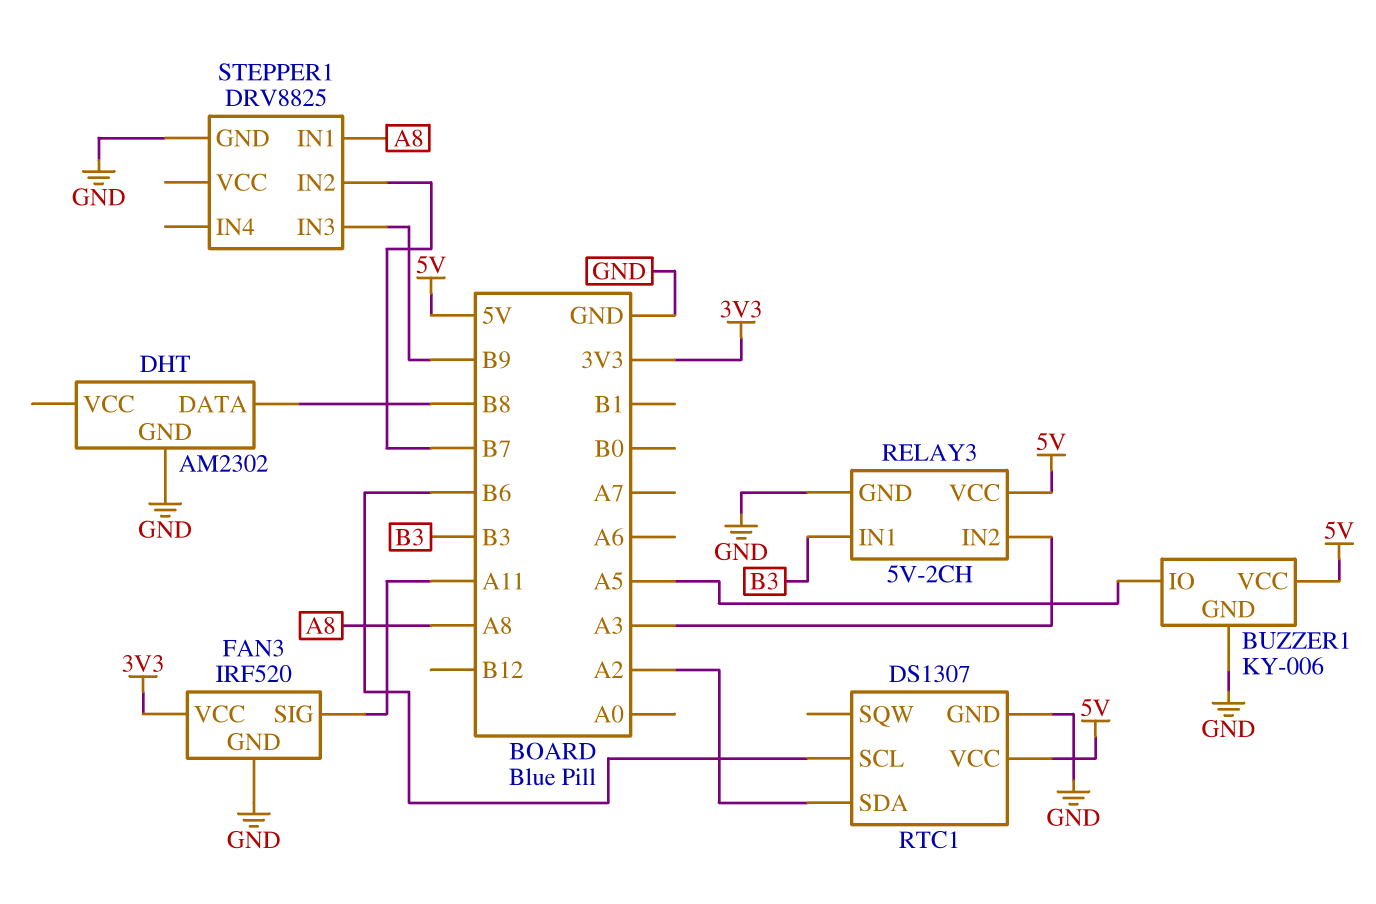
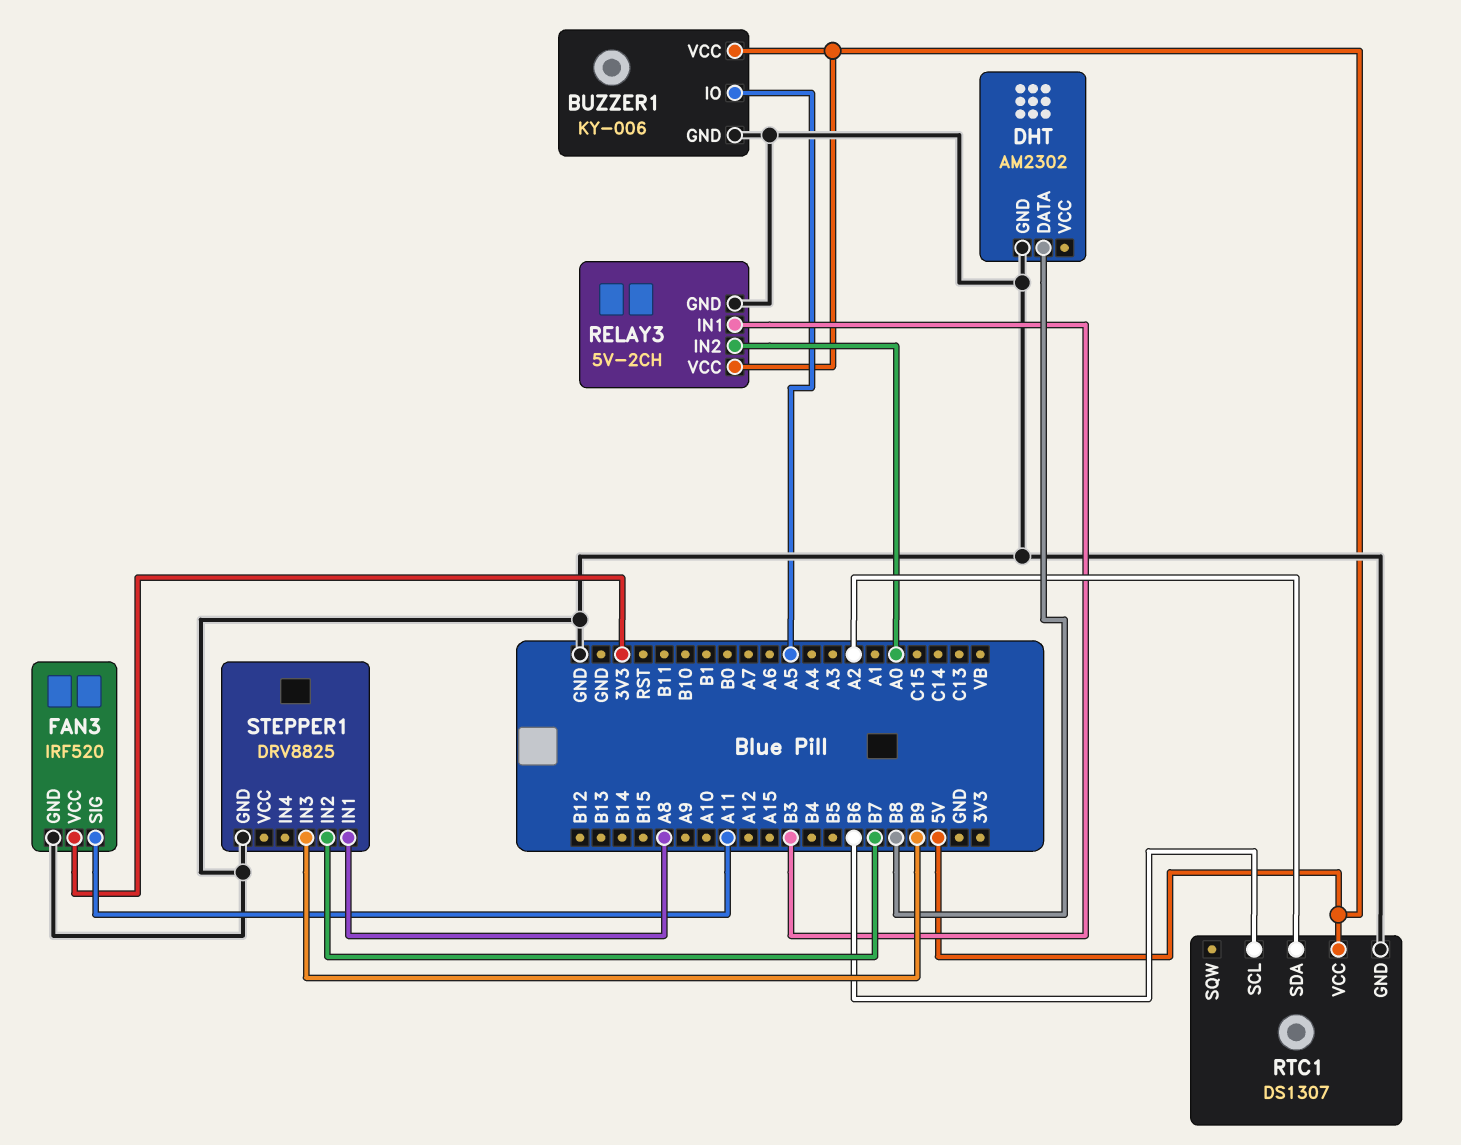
RELAY3 pin IN2: A3 -> A0

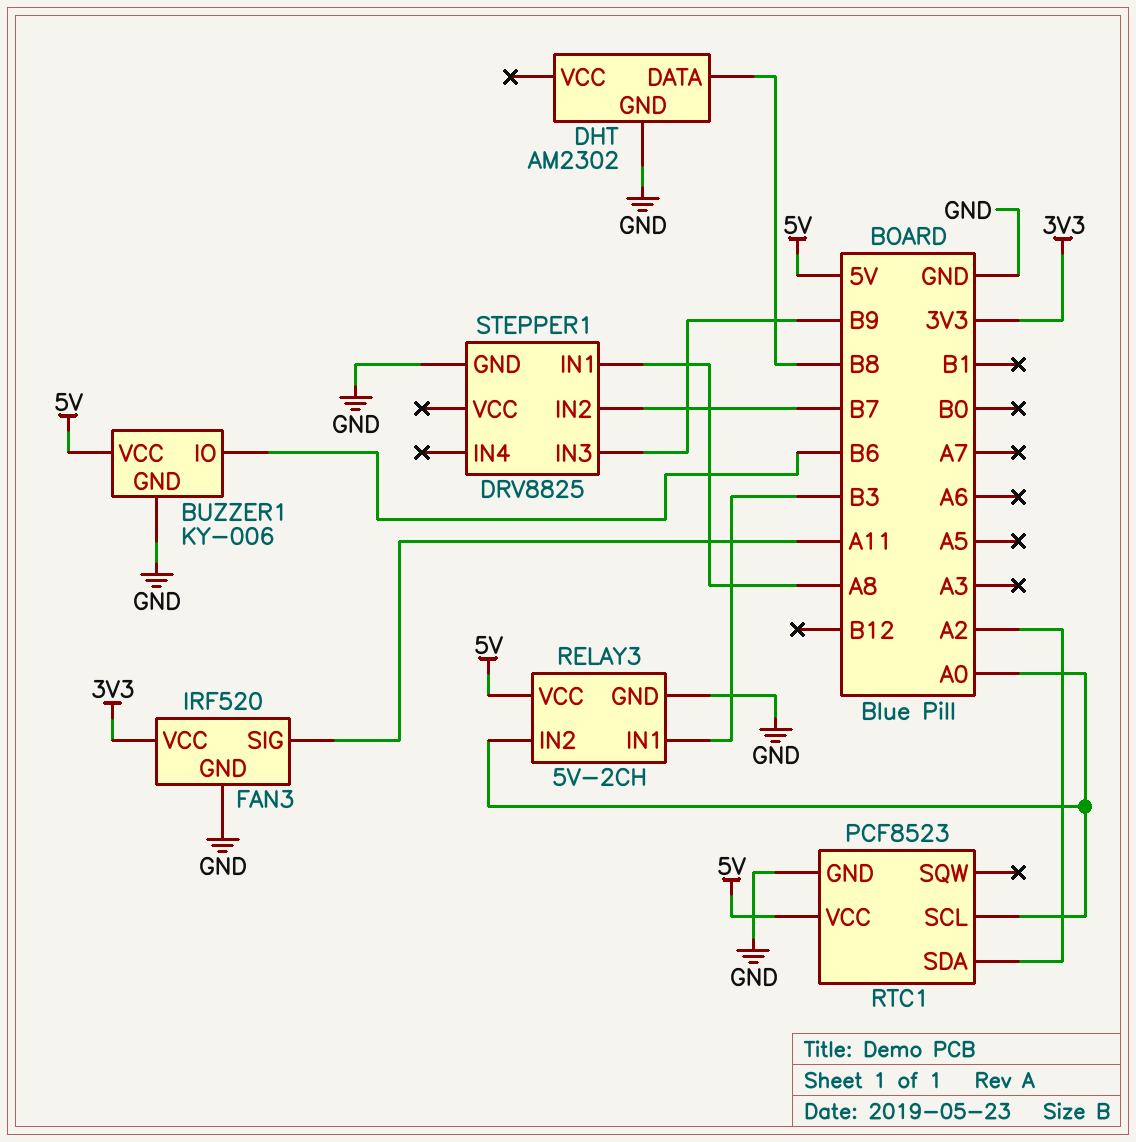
BUZZER1 pin IO: A5 -> B6
RTC1: DS1307 -> PCF8523
RTC1 pin SCL: B6 -> A0

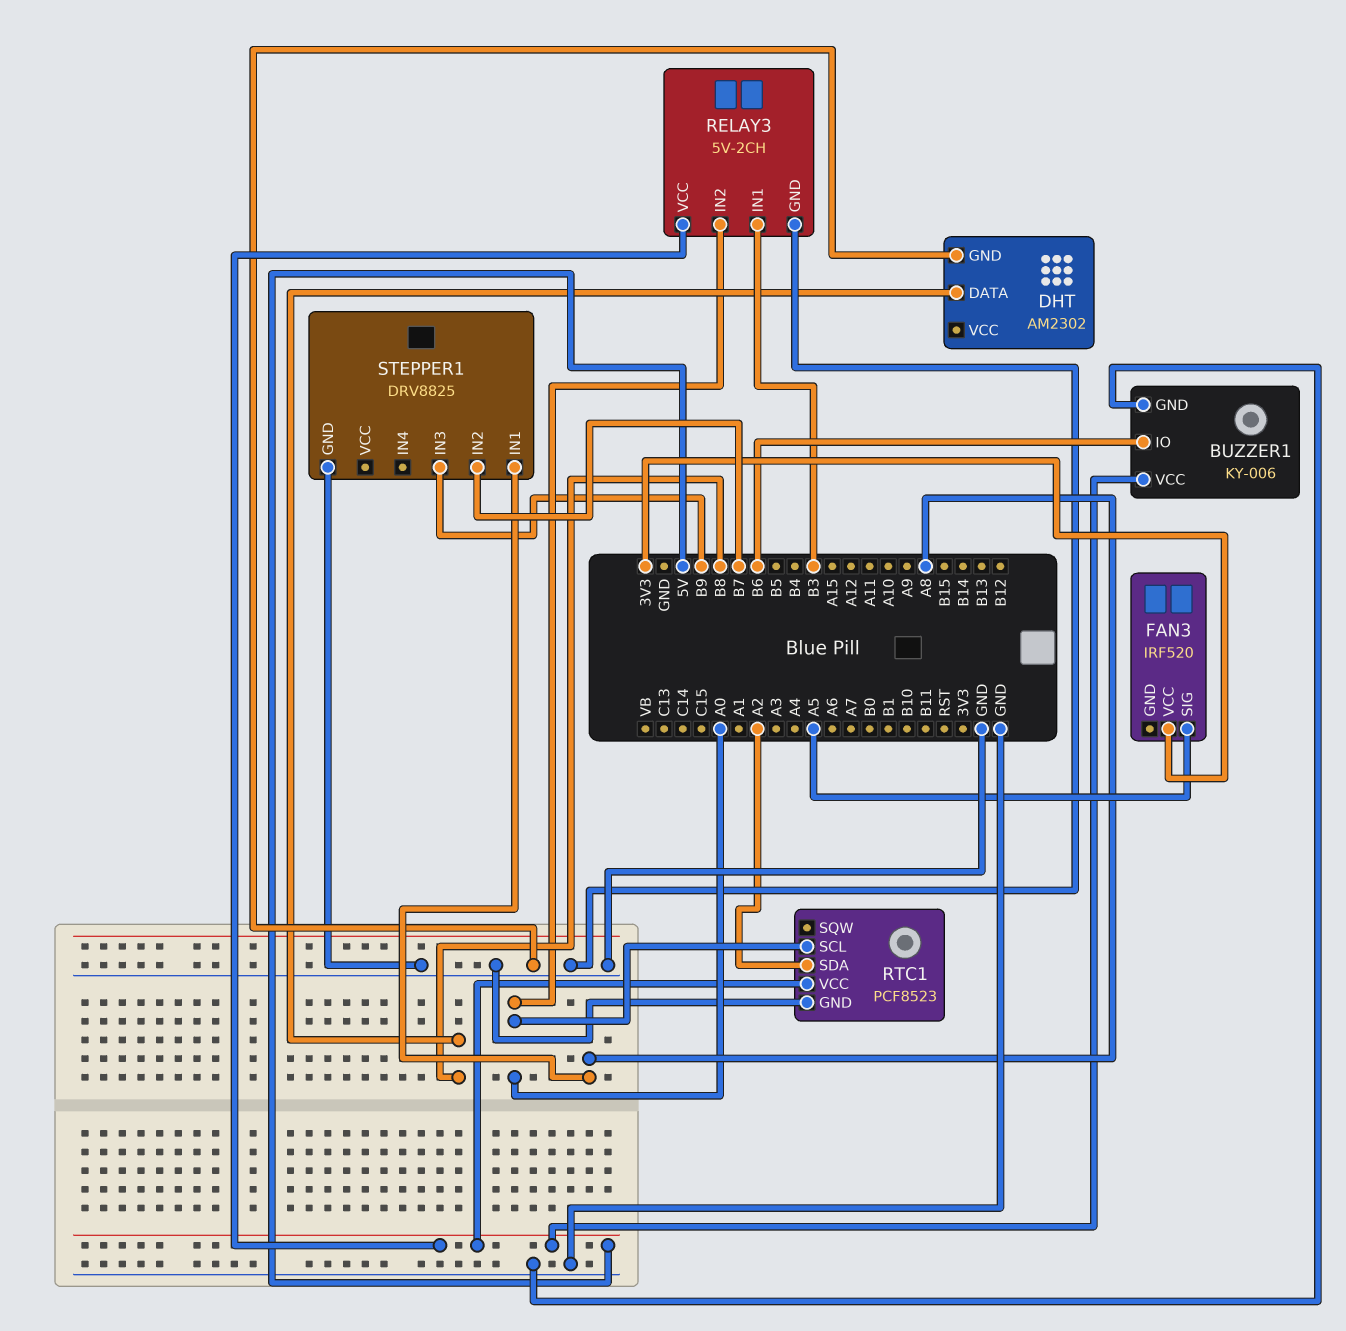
FAN3 pin GND: GND -> none
FAN3 pin SIG: A11 -> A5

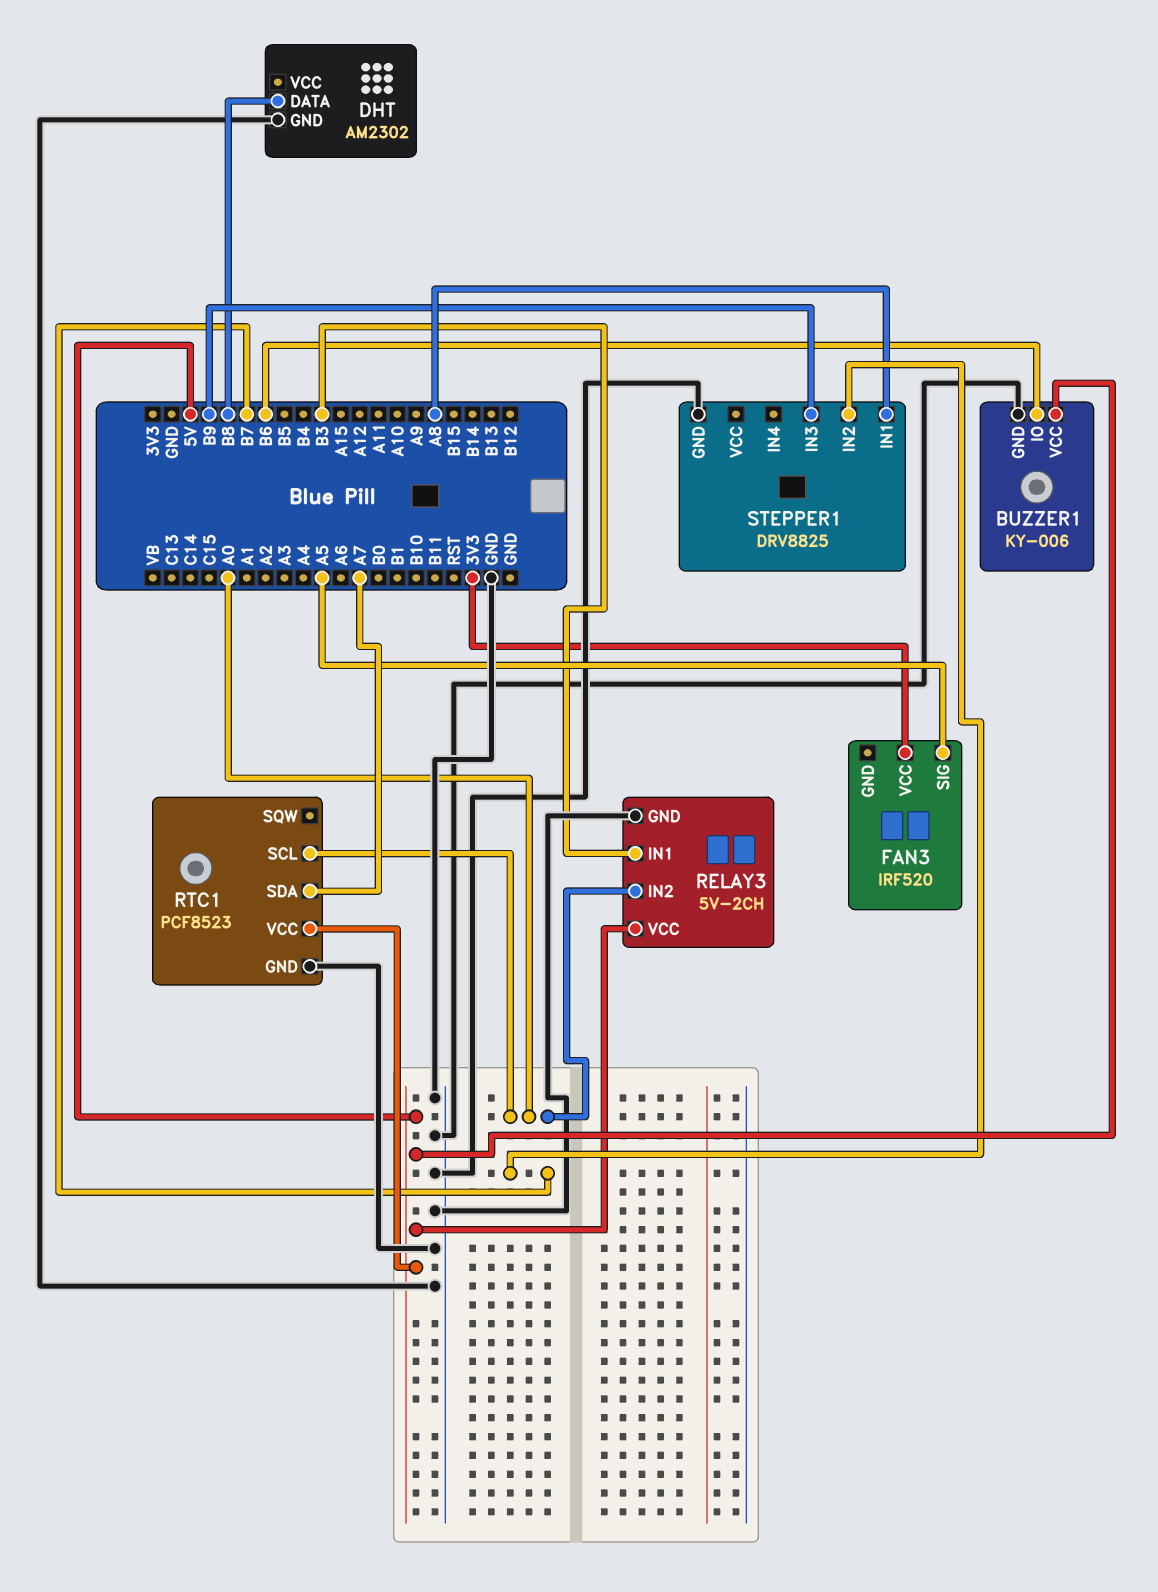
RTC1 pin SDA: A2 -> A7

